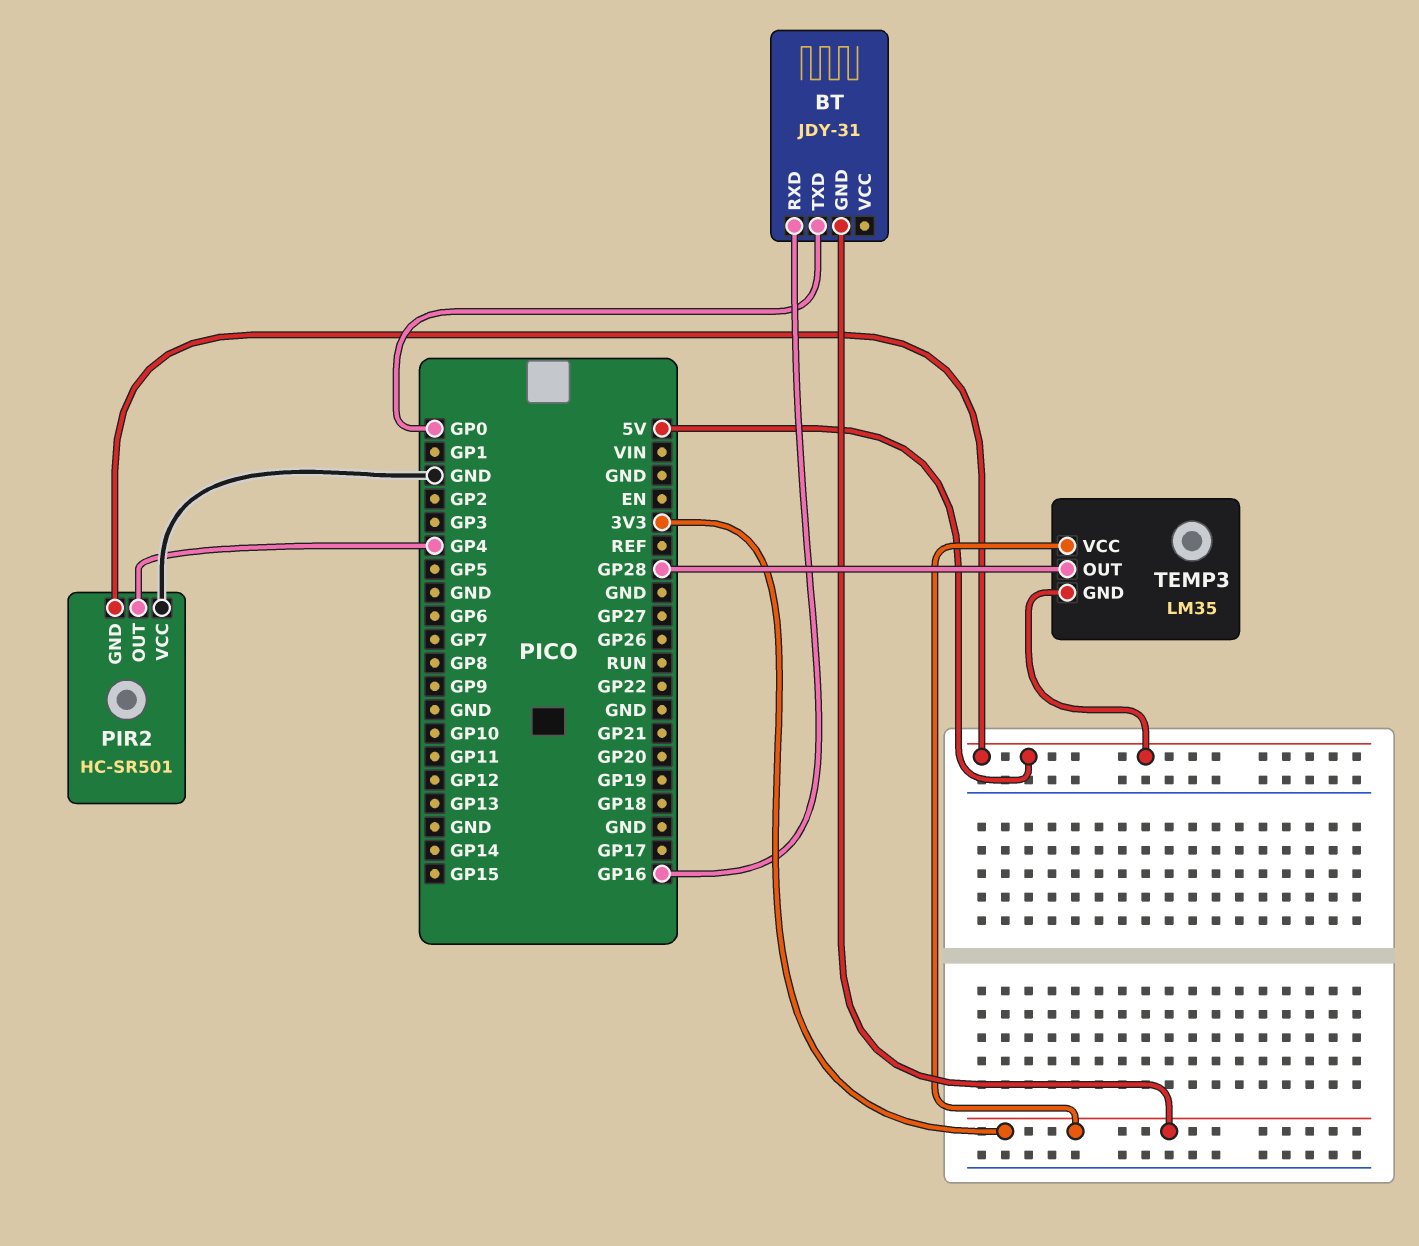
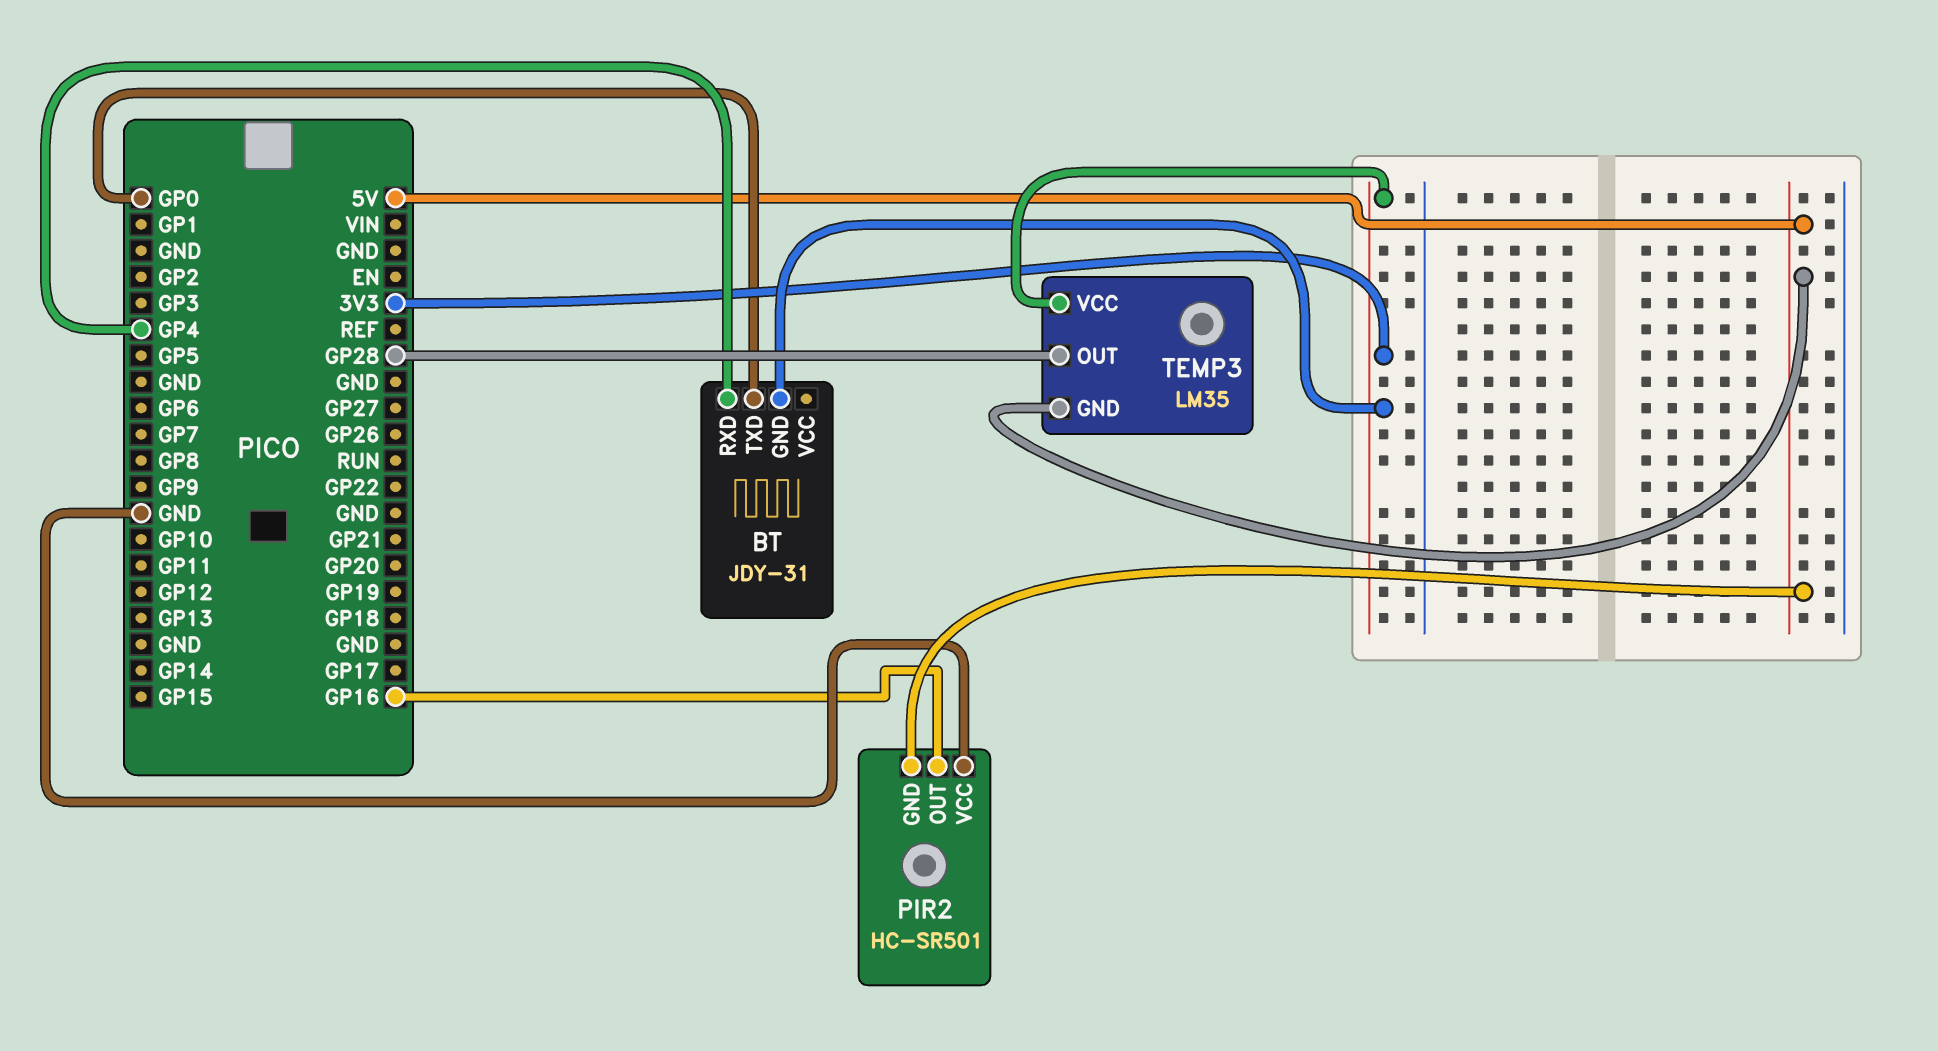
BT pin RXD: GP16 -> GP4
PIR2 pin OUT: GP4 -> GP16

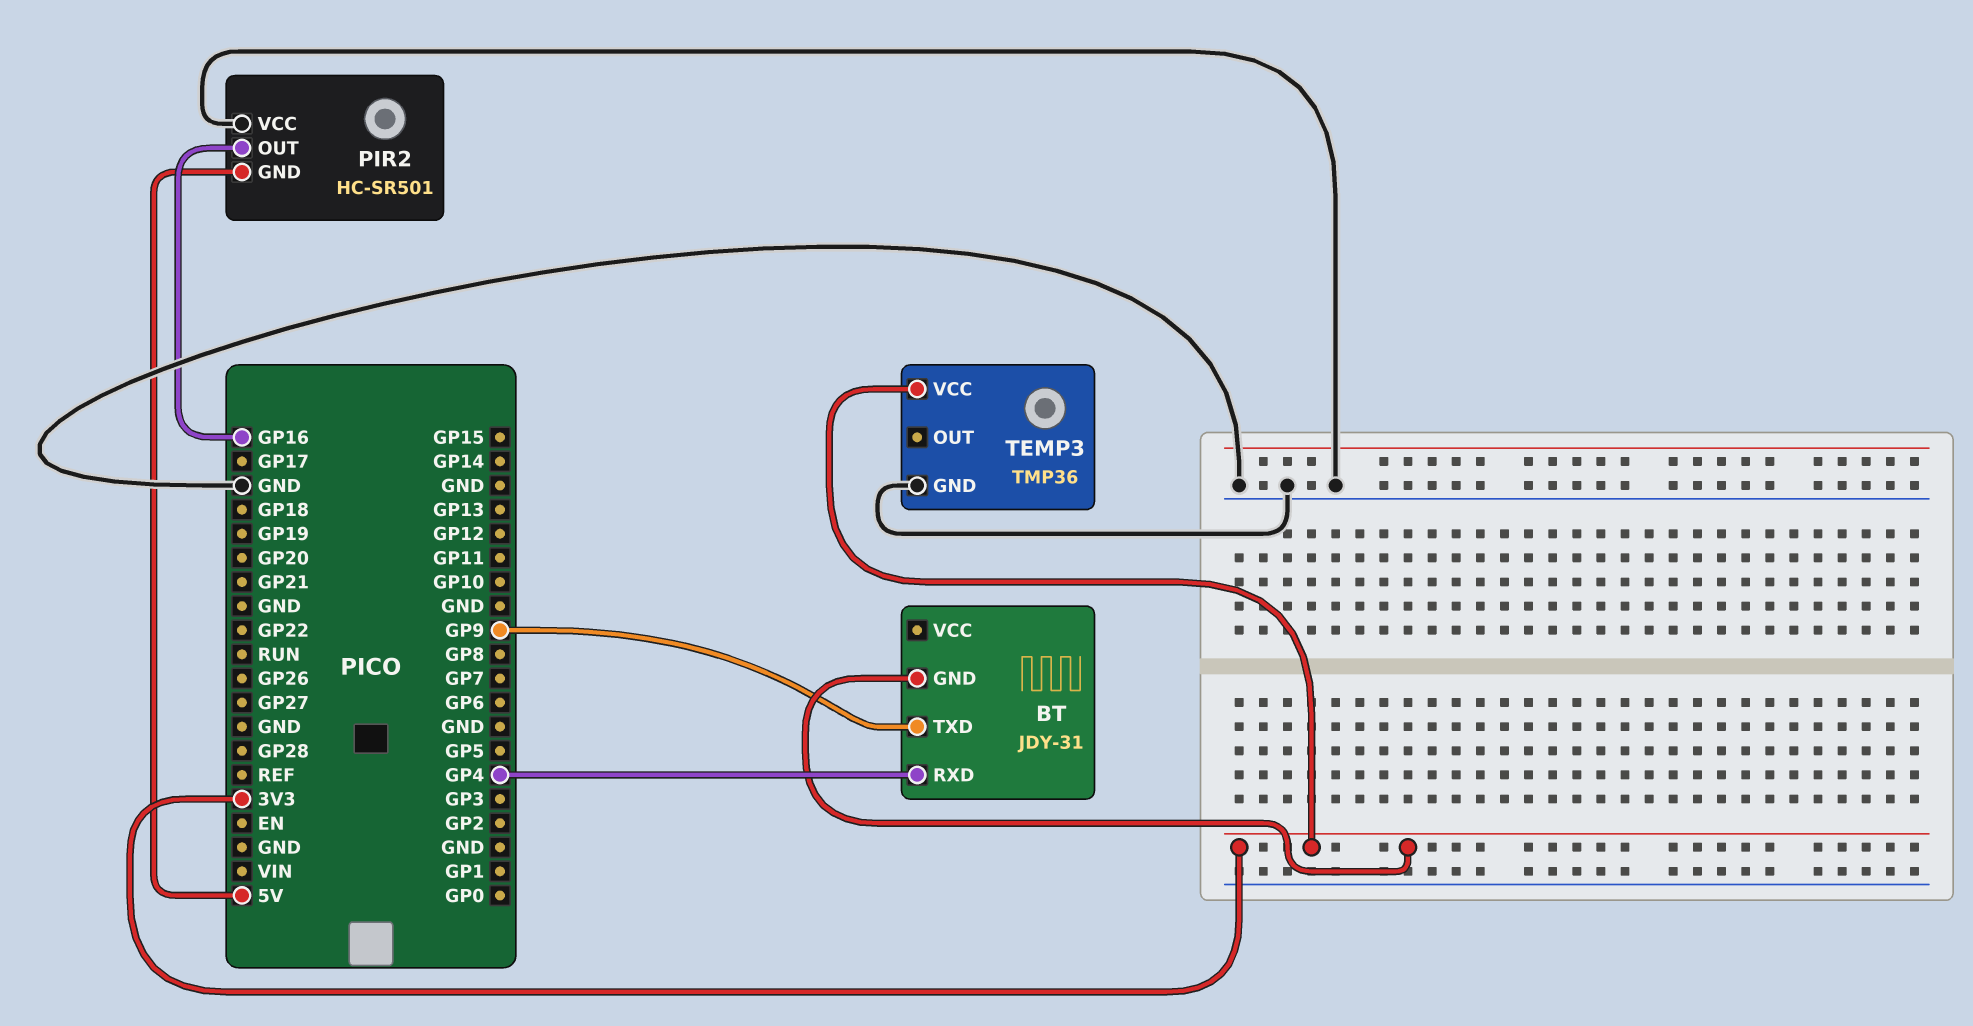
BT pin TXD: GP0 -> GP9
TEMP3: LM35 -> TMP36
TEMP3 pin GND: 5V -> GND
TEMP3 pin OUT: GP28 -> none

